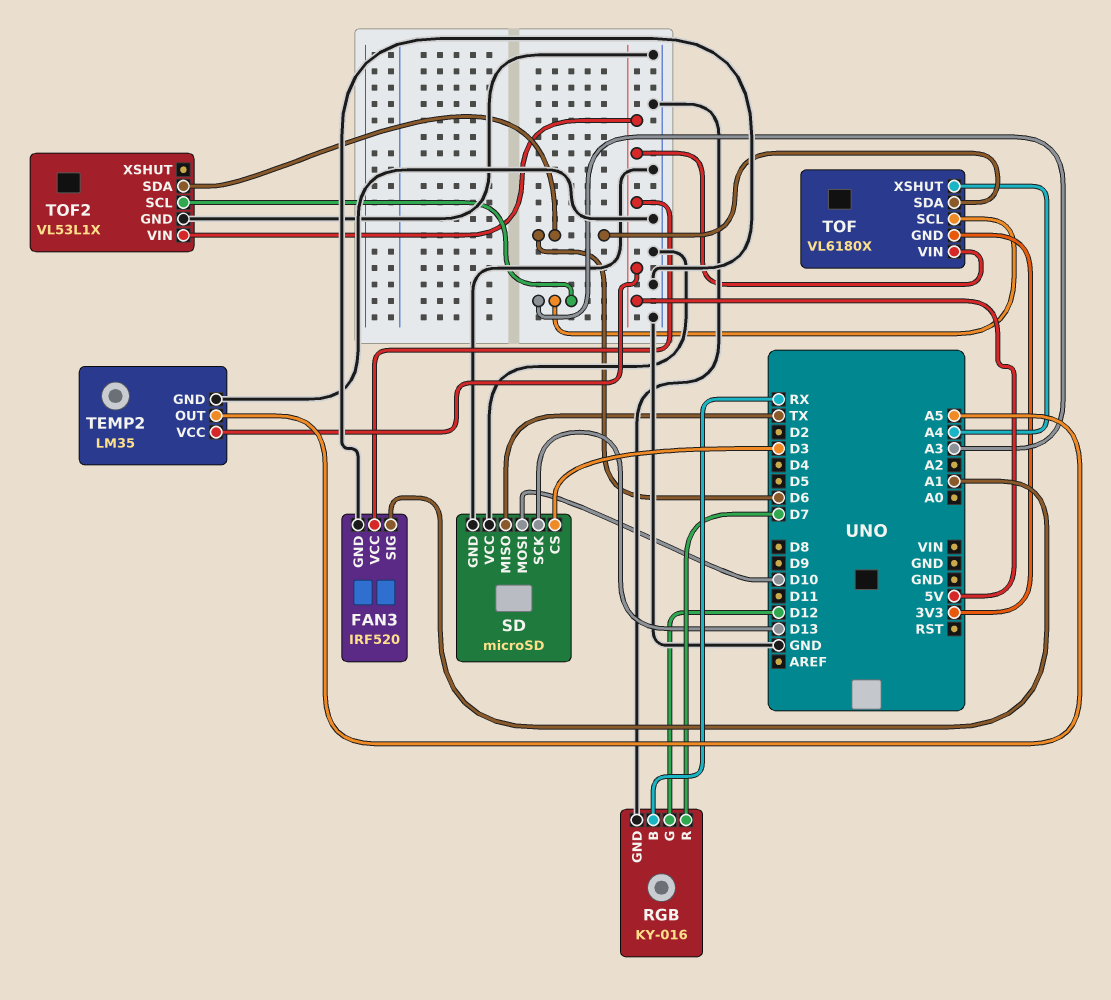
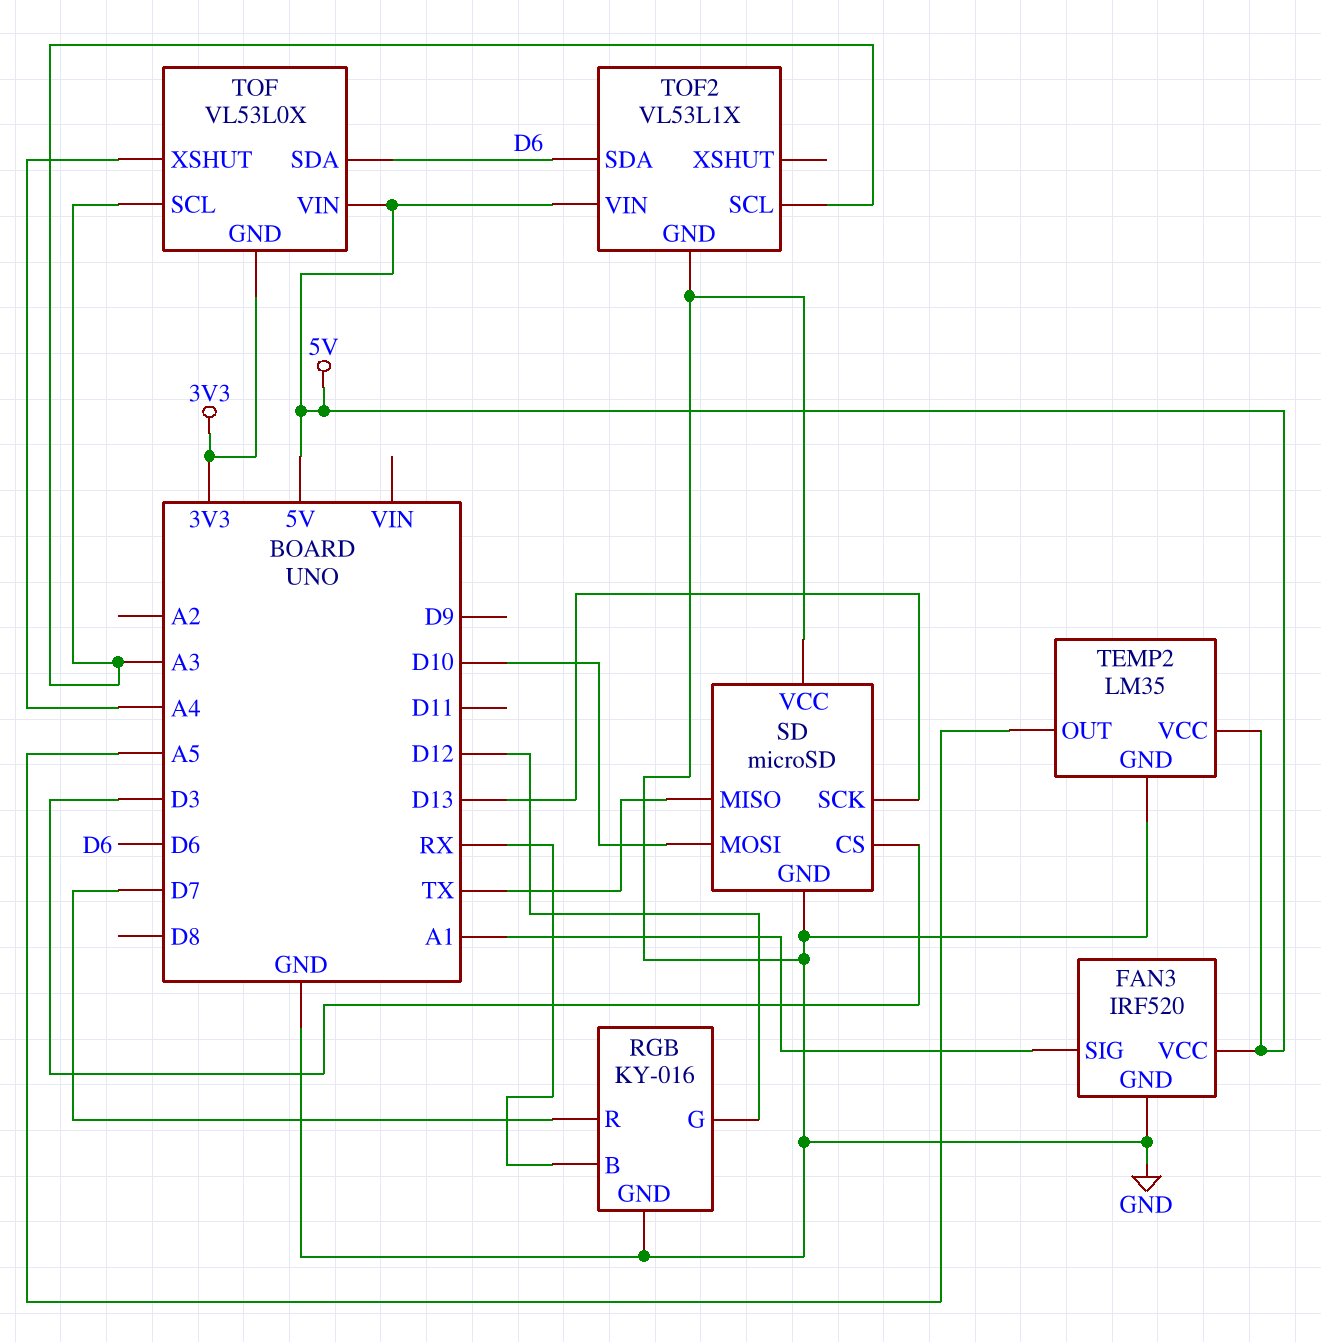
TOF: VL6180X -> VL53L0X

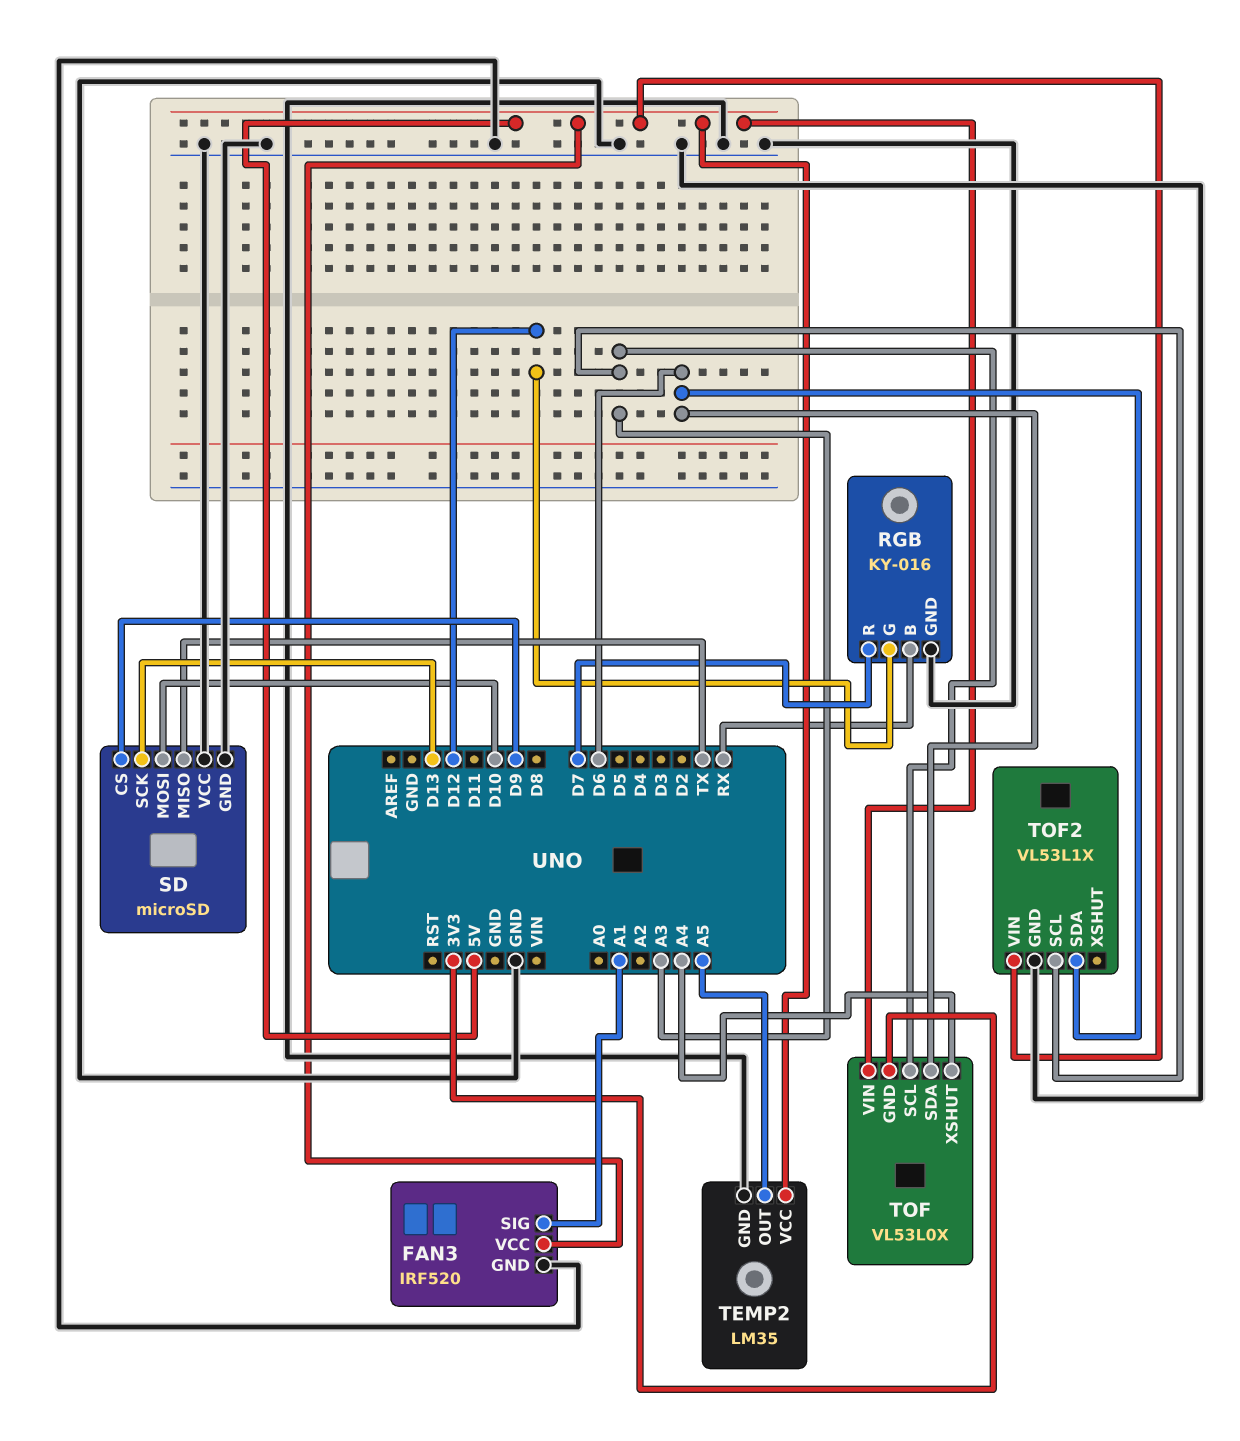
SD pin CS: D3 -> D9

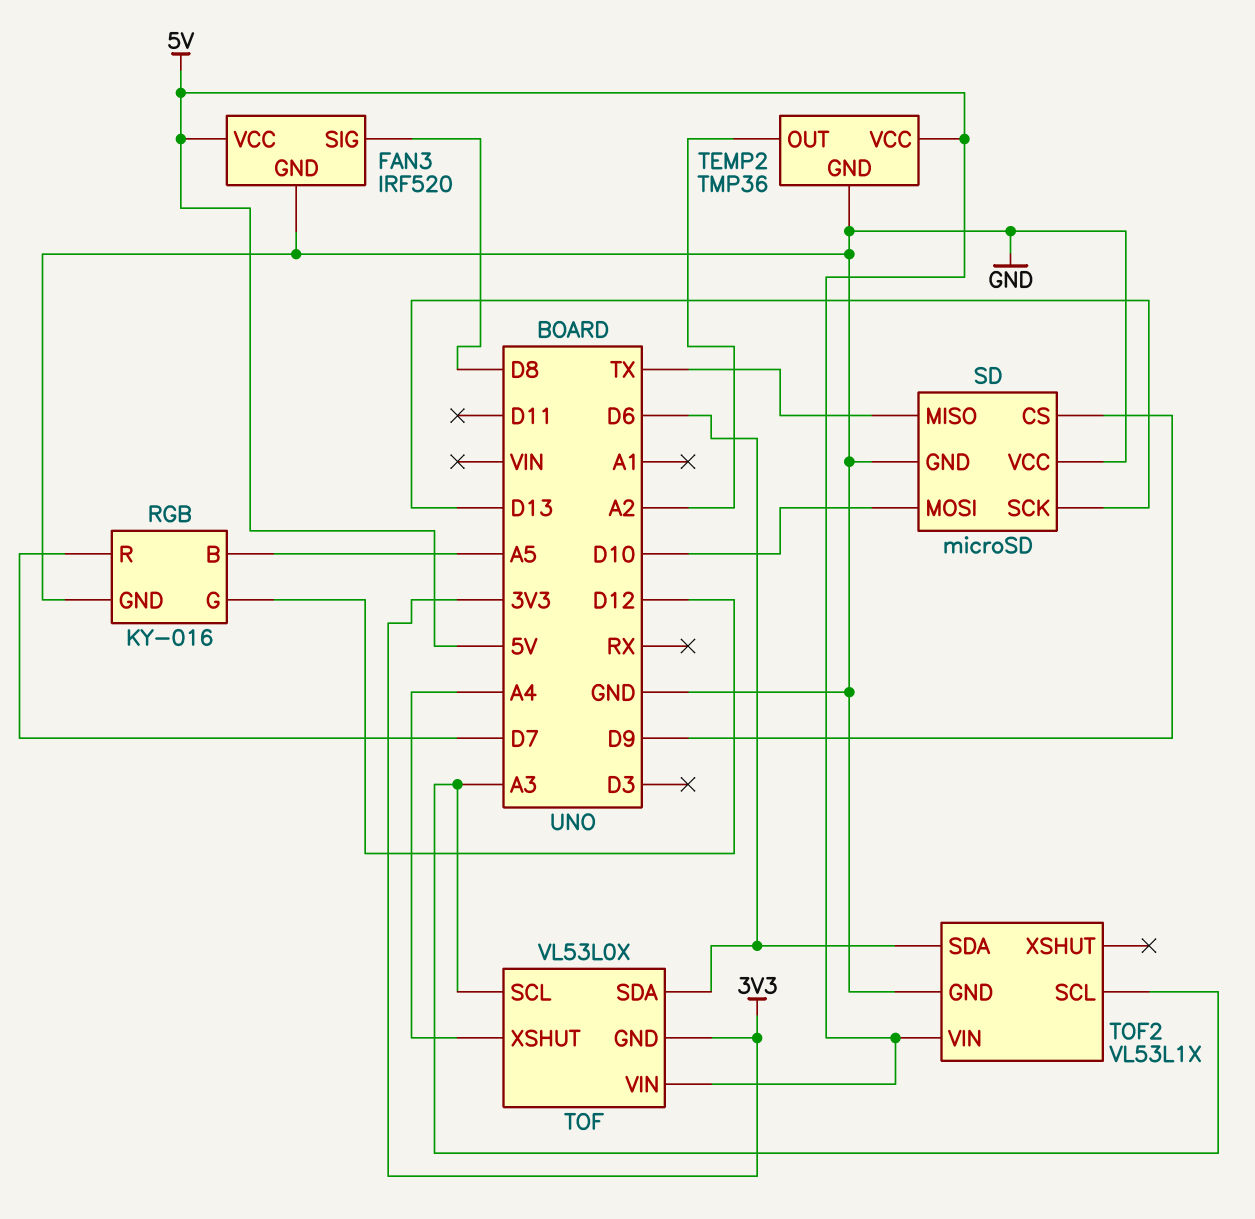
FAN3 pin SIG: A1 -> D8
RGB pin B: RX -> A5
TEMP2: LM35 -> TMP36
TEMP2 pin OUT: A5 -> A2

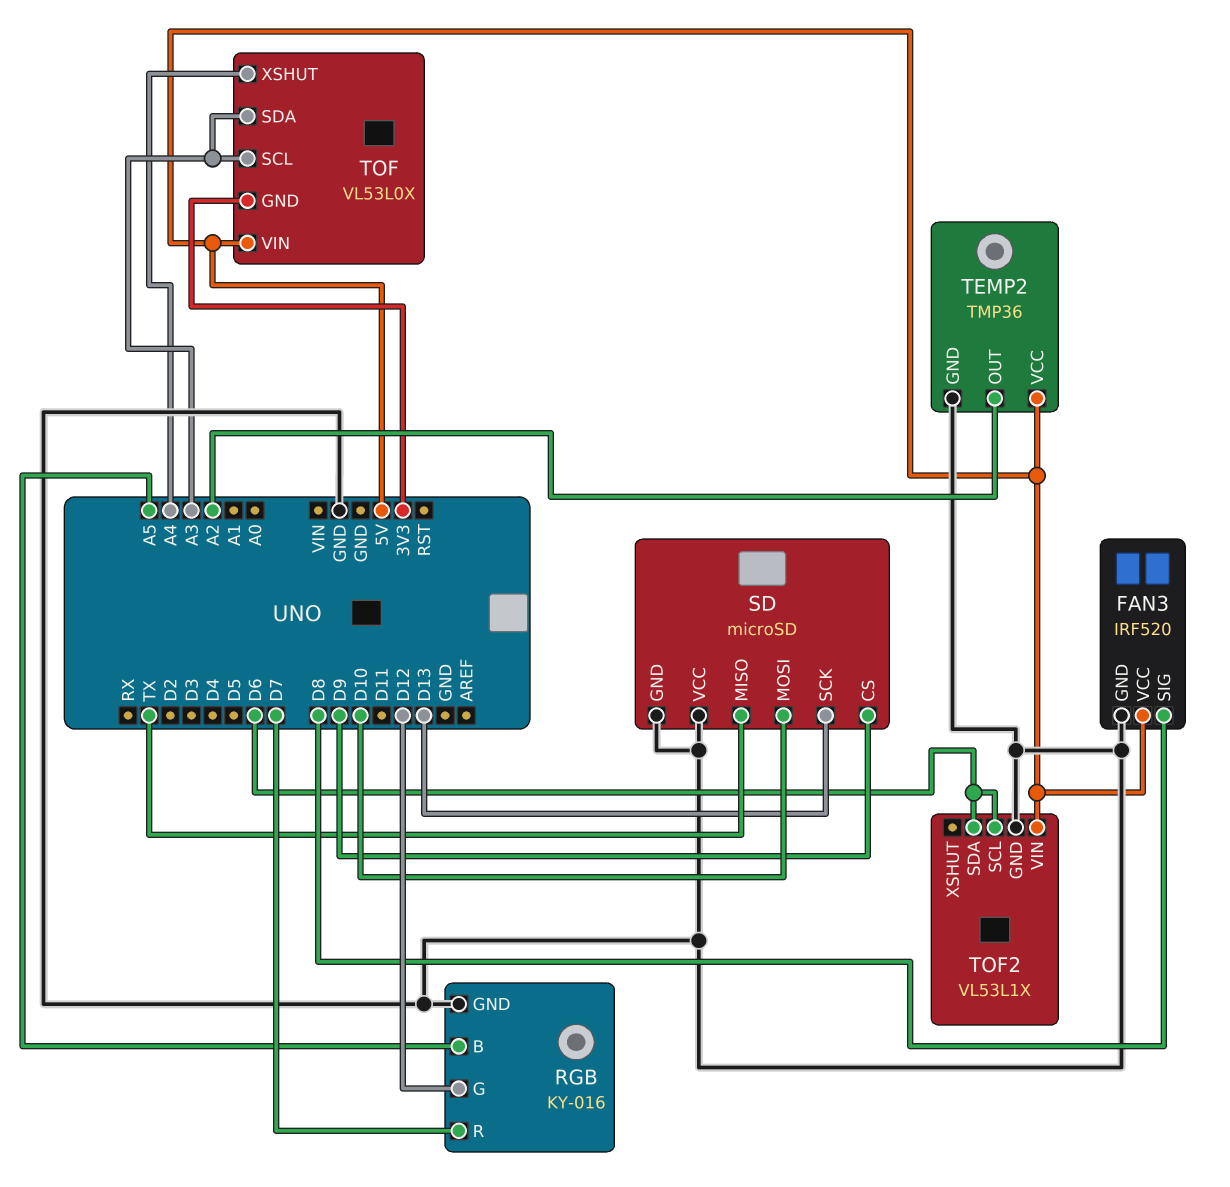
TOF pin SDA: D6 -> A3
TOF2 pin SCL: A3 -> D6

